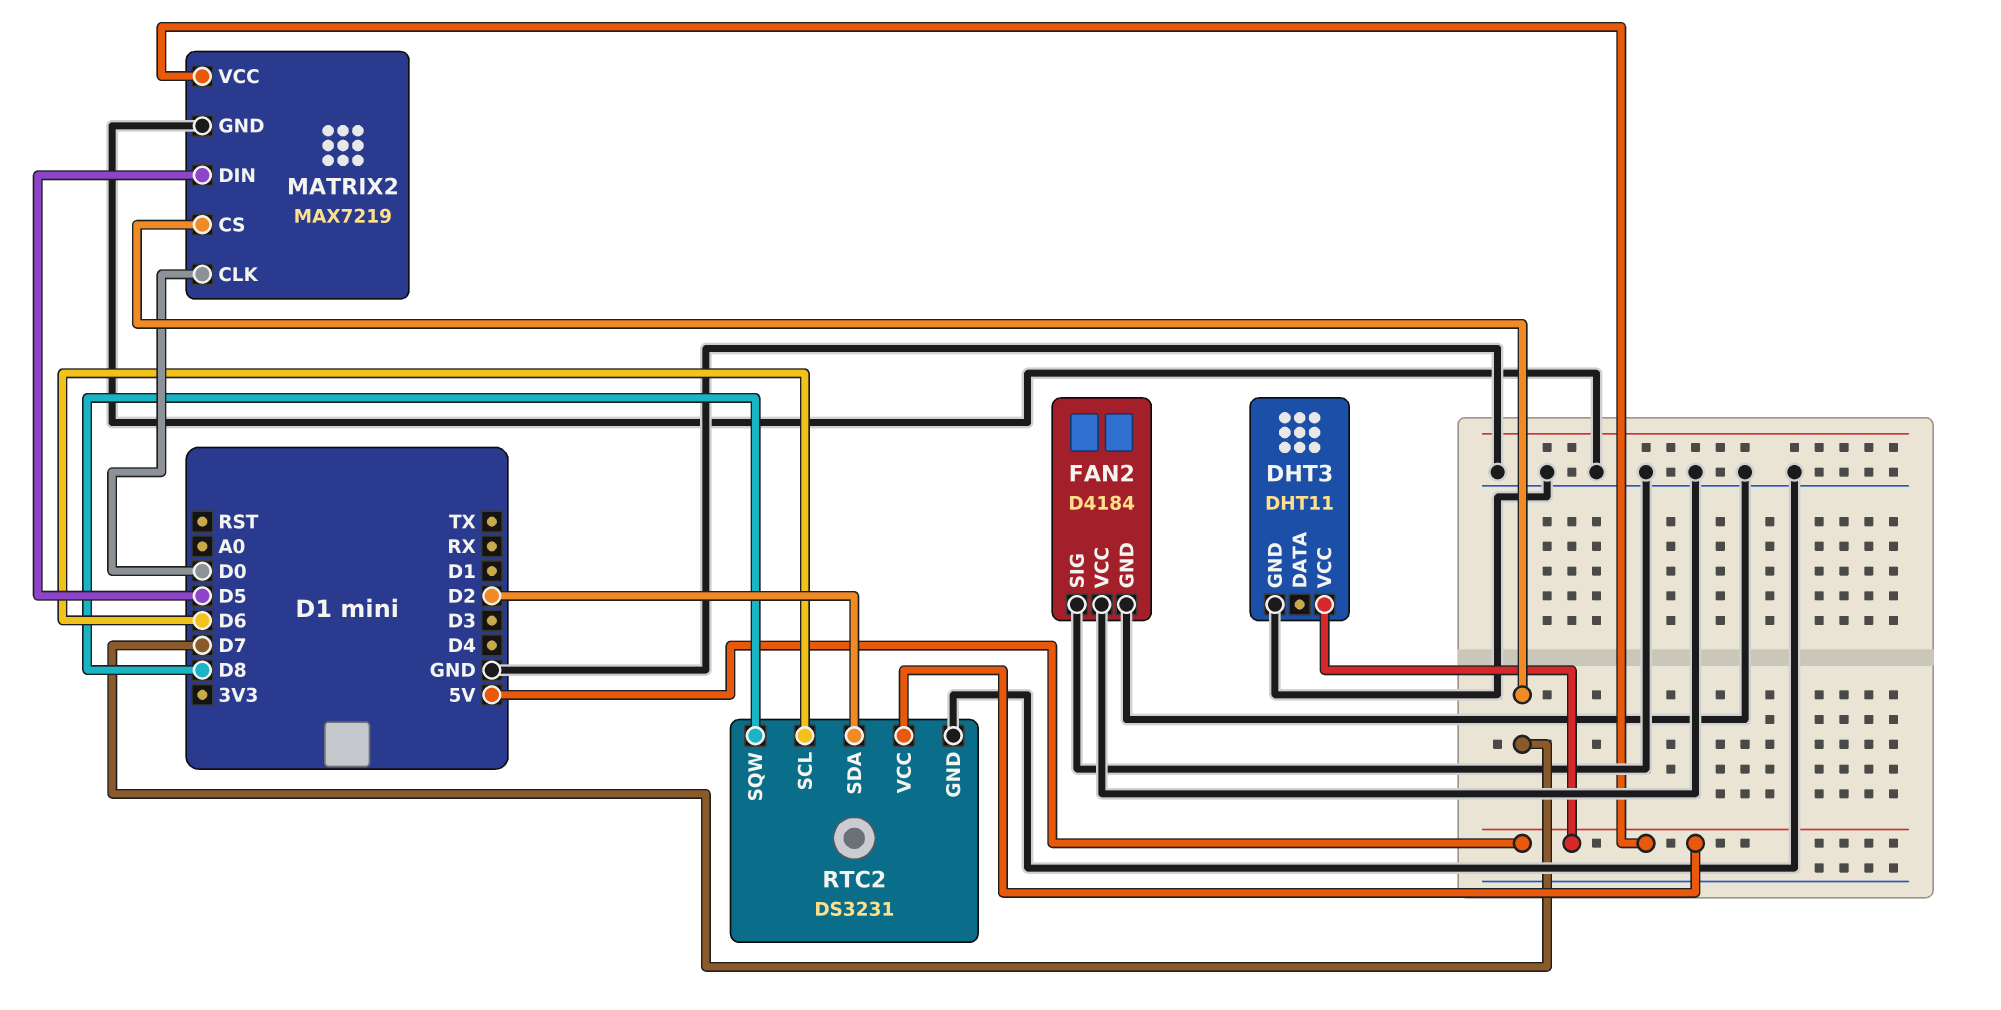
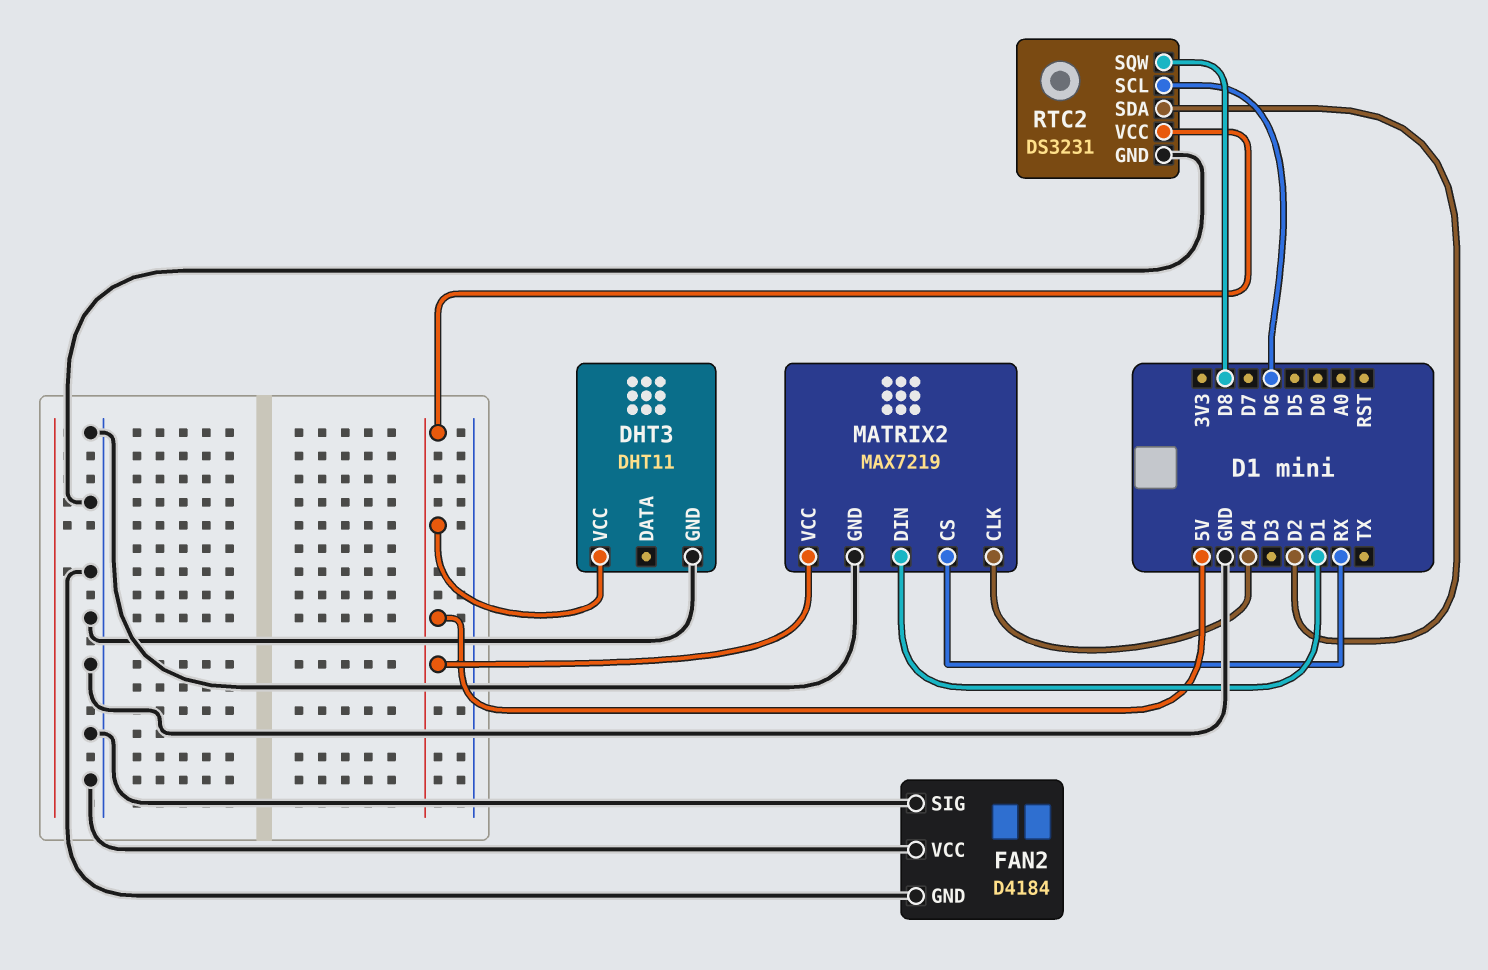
MATRIX2 pin CLK: D0 -> D4
MATRIX2 pin CS: D7 -> RX
MATRIX2 pin DIN: D5 -> D1

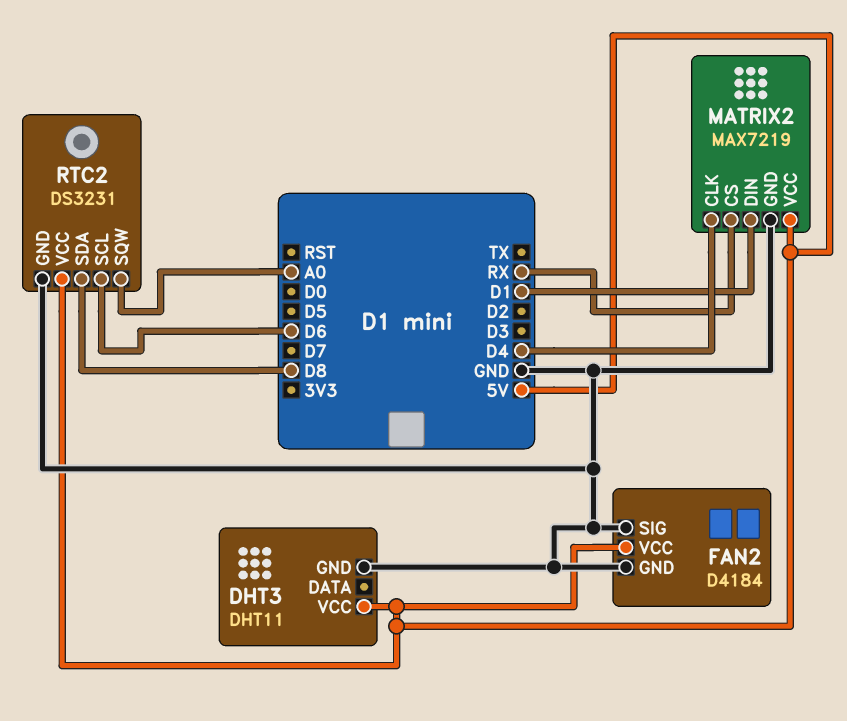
FAN2 pin VCC: GND -> 5V
RTC2 pin SDA: D2 -> D8
RTC2 pin SQW: D8 -> A0

